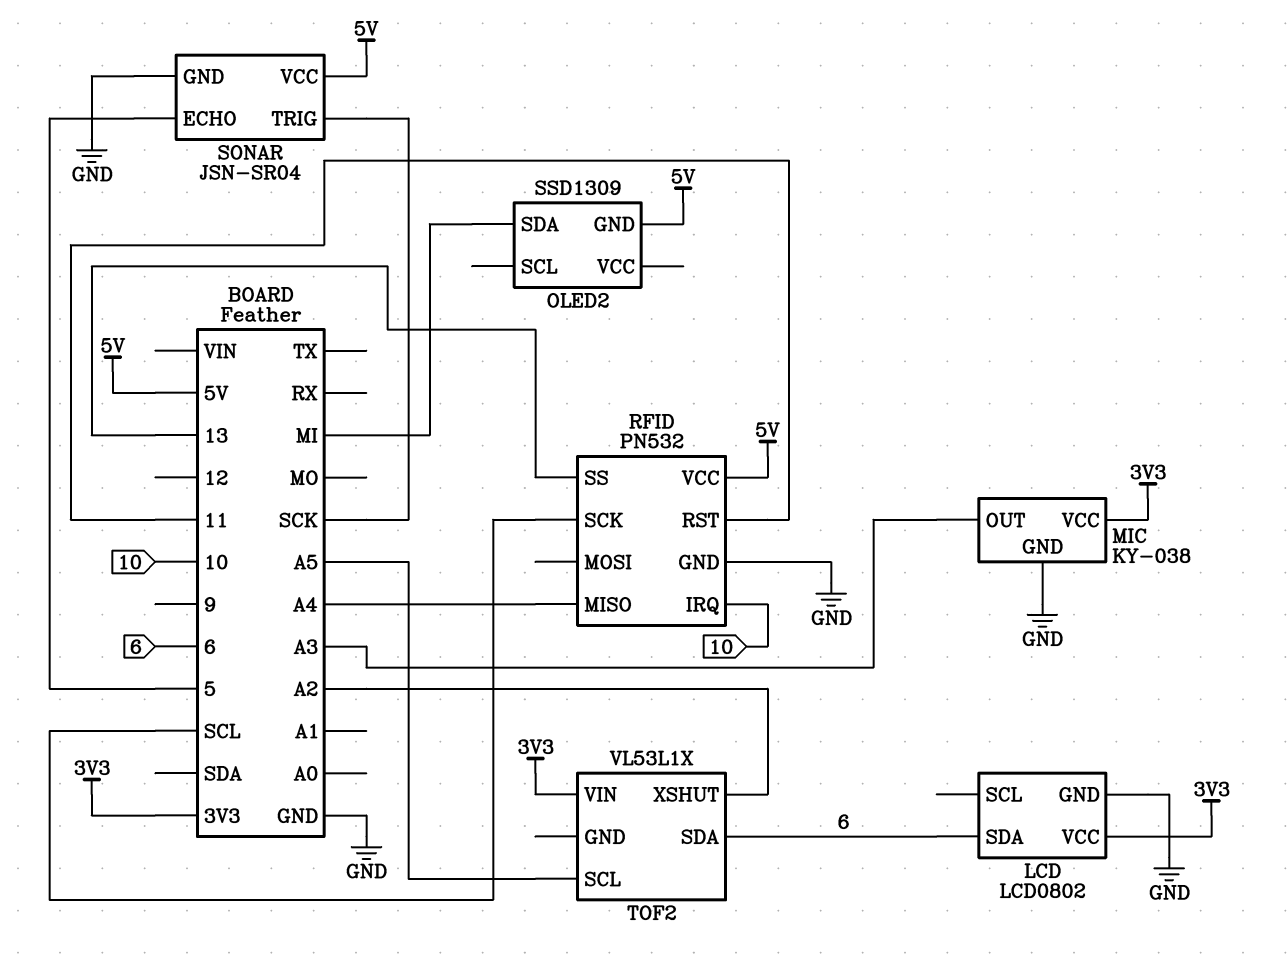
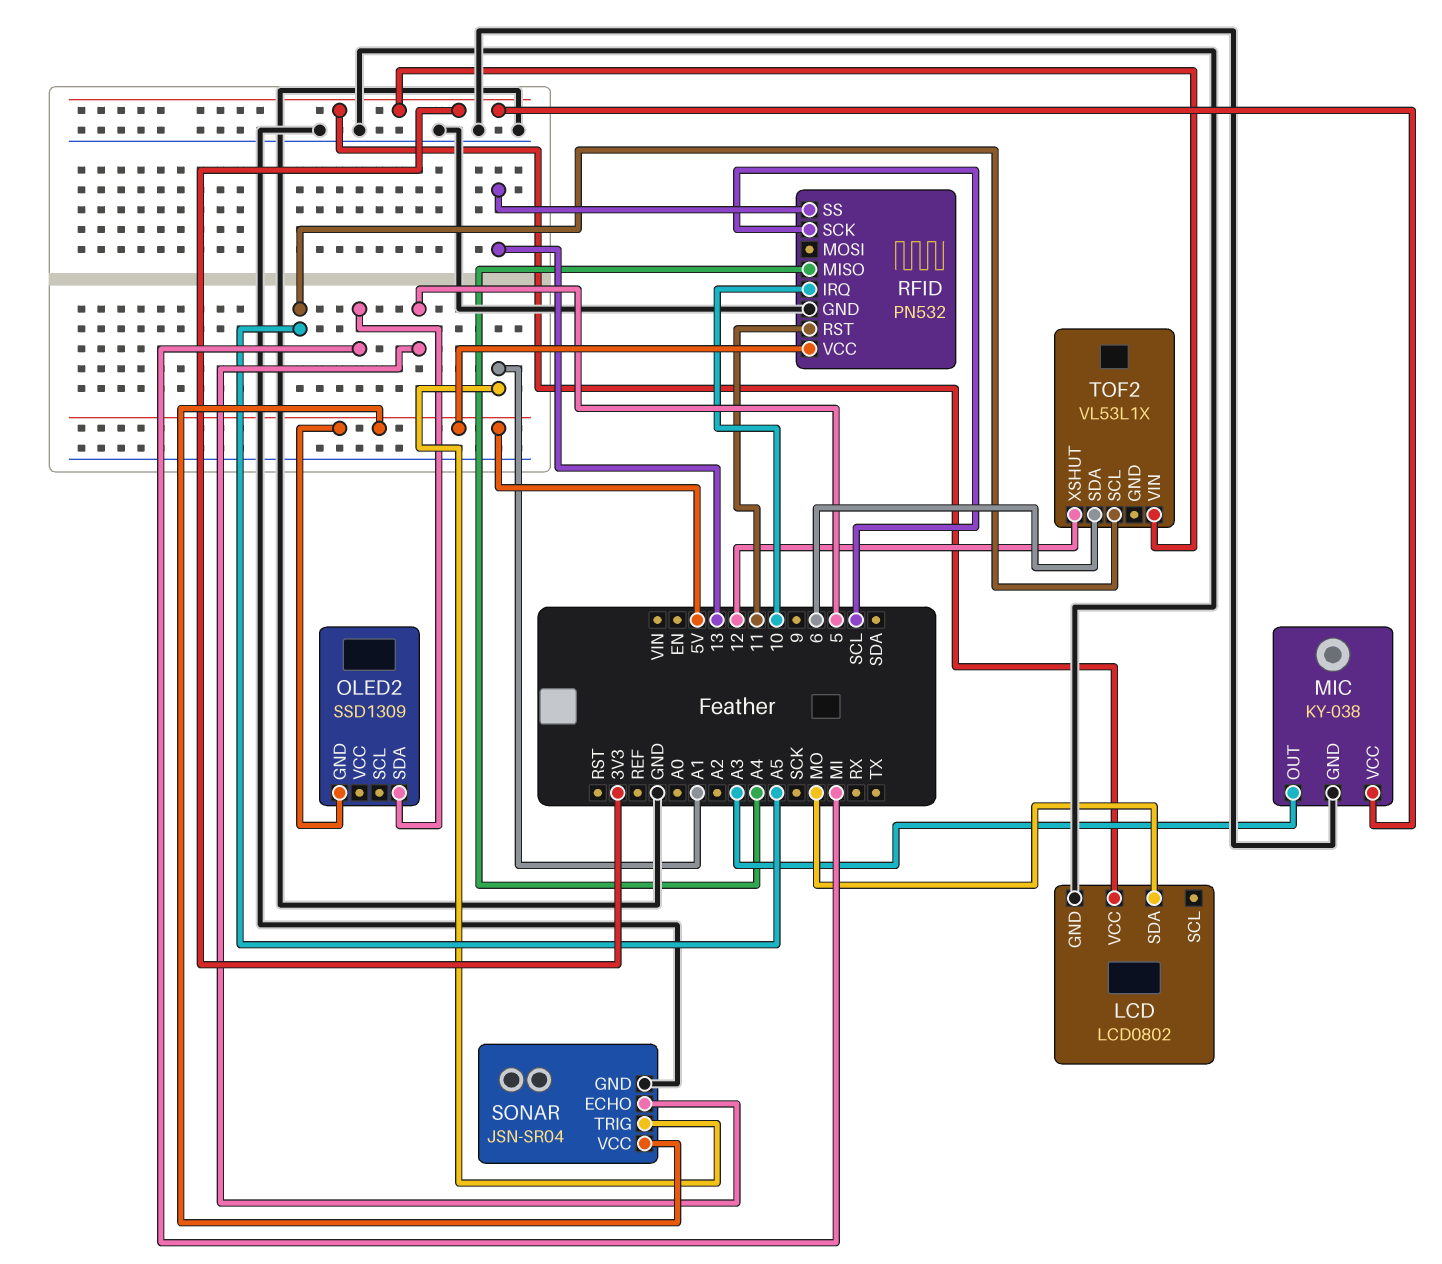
LCD pin SDA: 6 -> MO
SONAR pin TRIG: SCK -> A1
TOF2 pin XSHUT: A2 -> 12

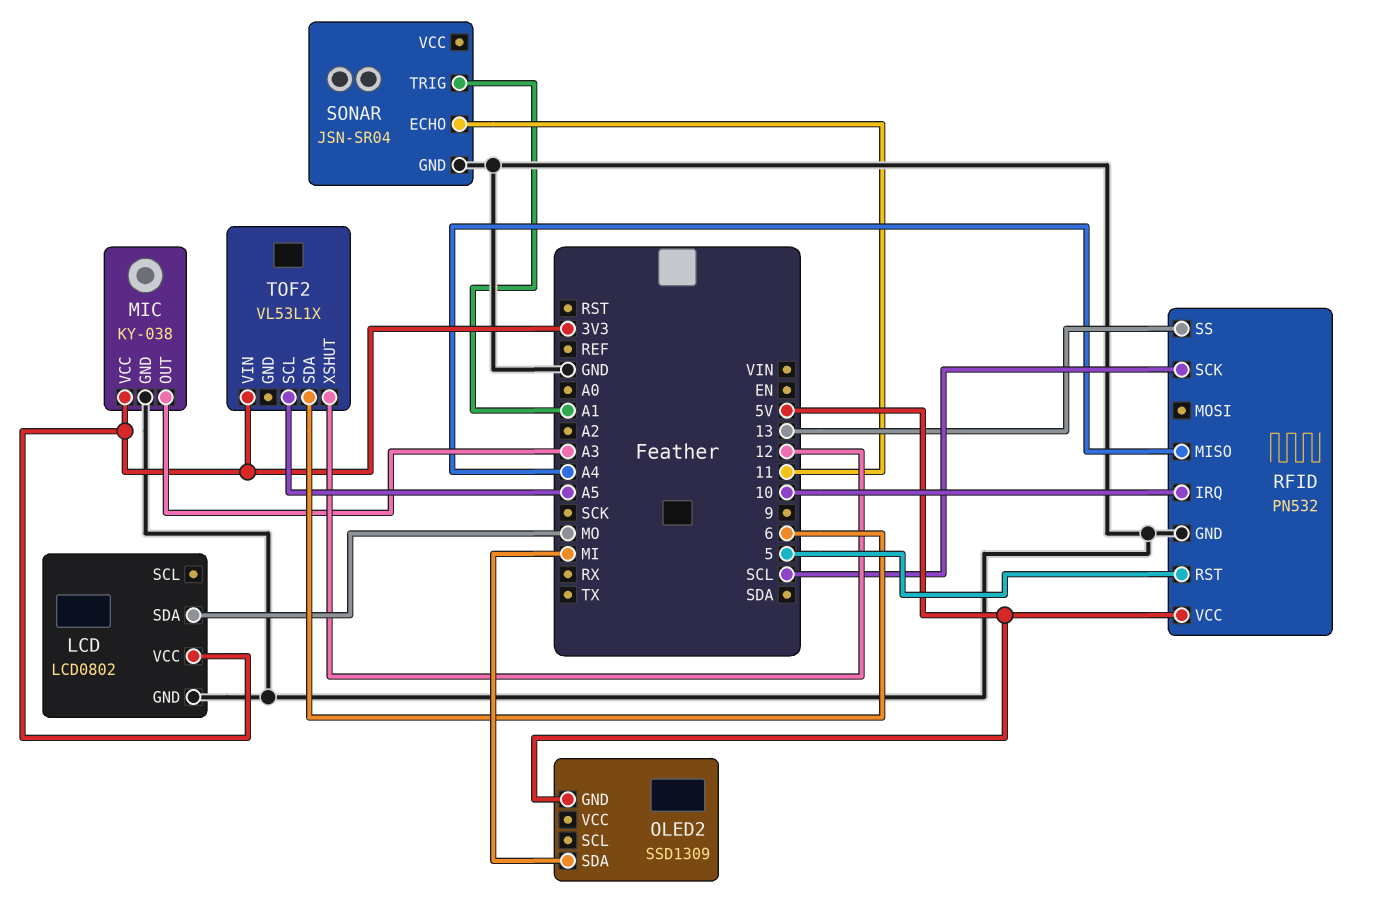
RFID pin RST: 11 -> 5
SONAR pin ECHO: 5 -> 11
SONAR pin VCC: 5V -> none

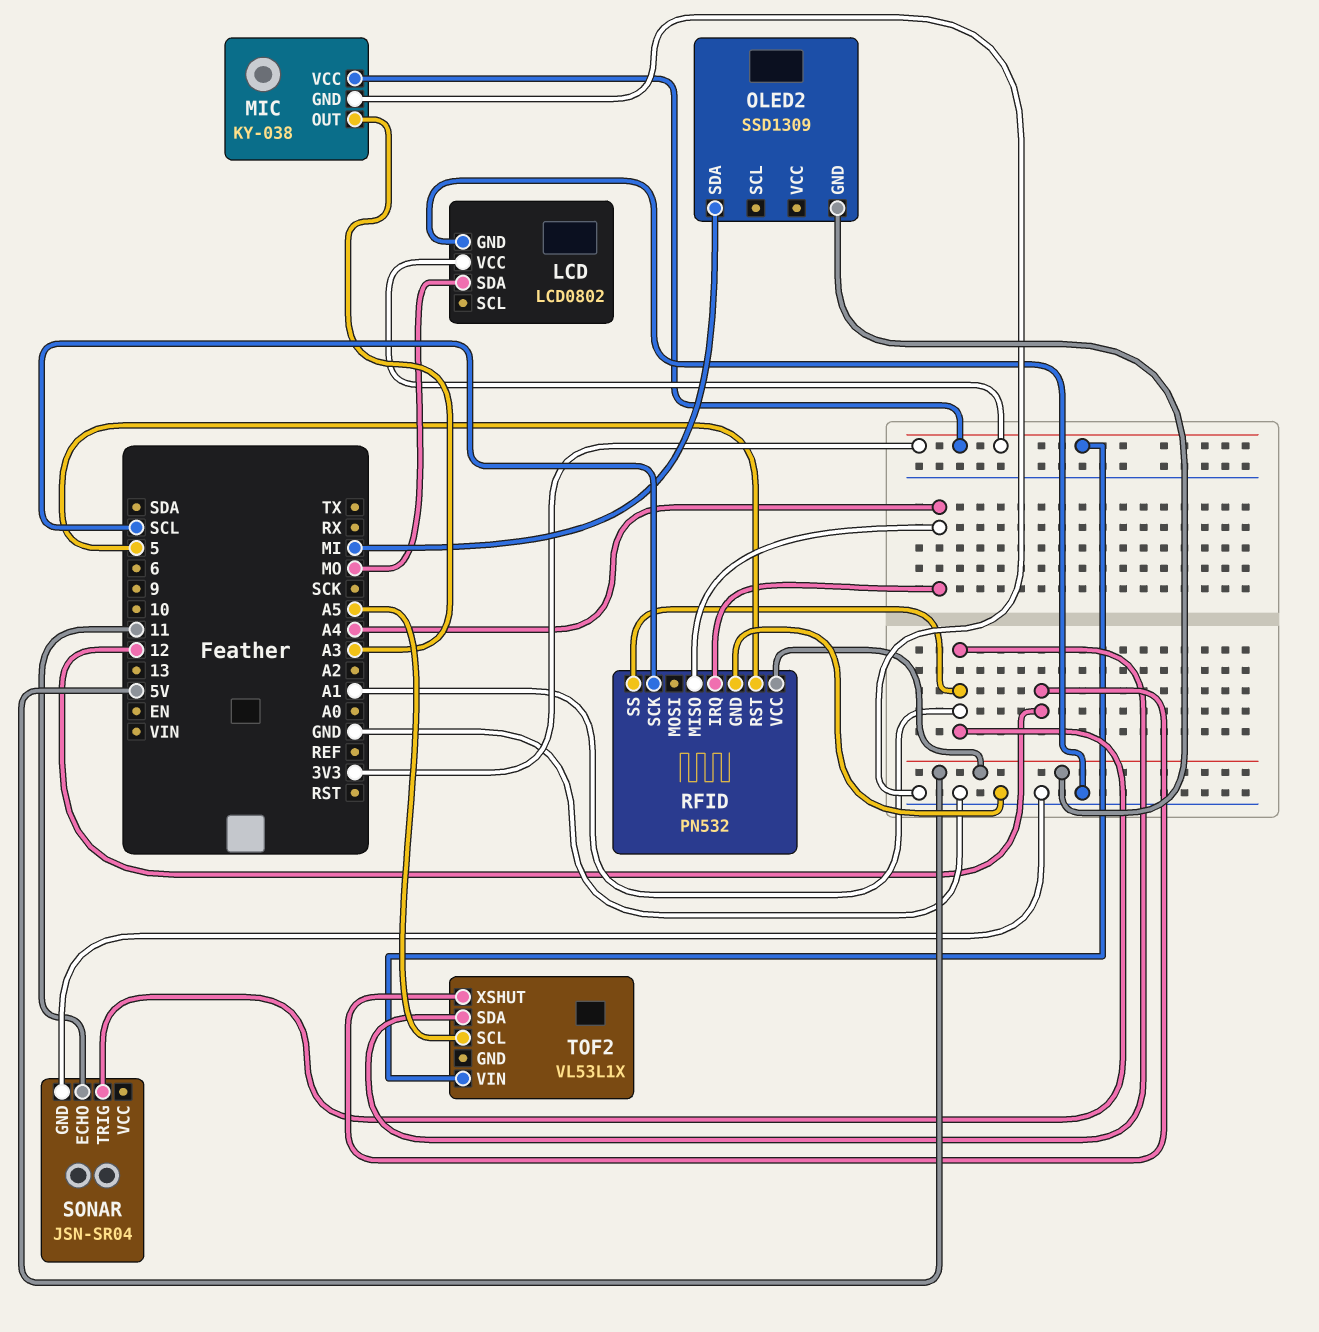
RFID pin IRQ: 10 -> A4
RFID pin SS: 13 -> A1
TOF2 pin SDA: 6 -> A1

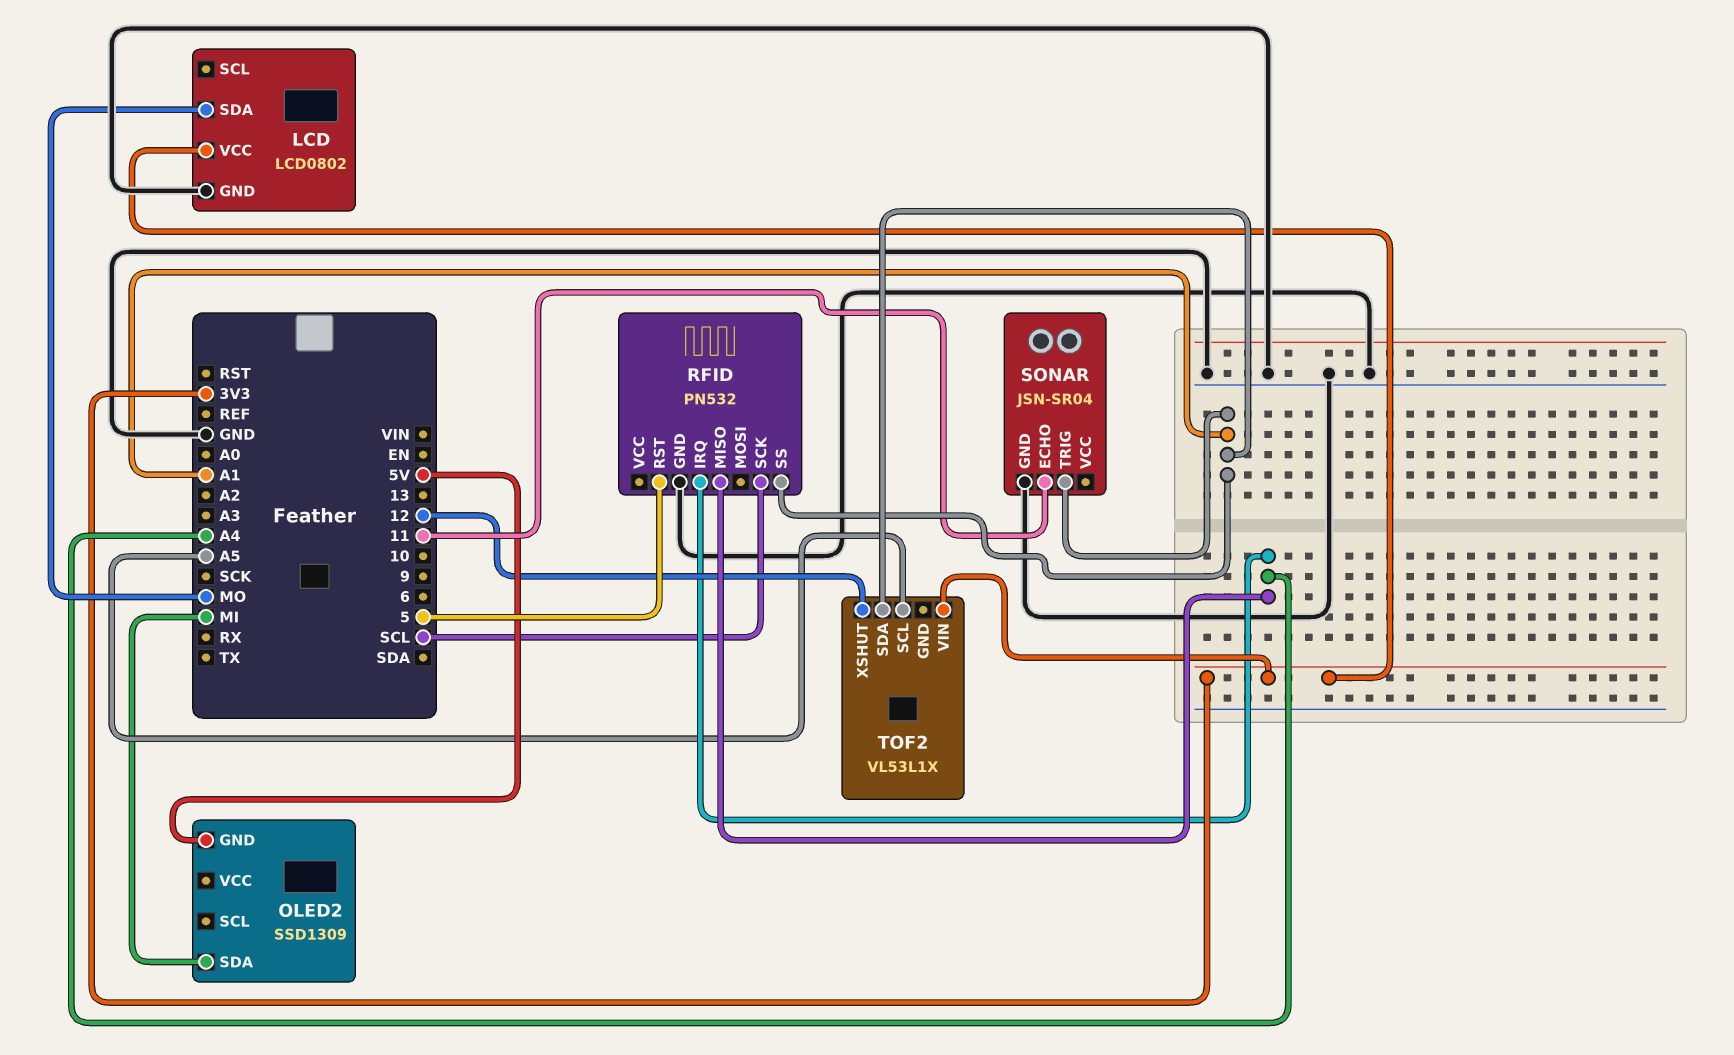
MIC: KY-038 -> none
MIC pin GND: GND -> none
MIC pin OUT: A3 -> none
MIC pin VCC: 3V3 -> none
RFID pin VCC: 5V -> none

